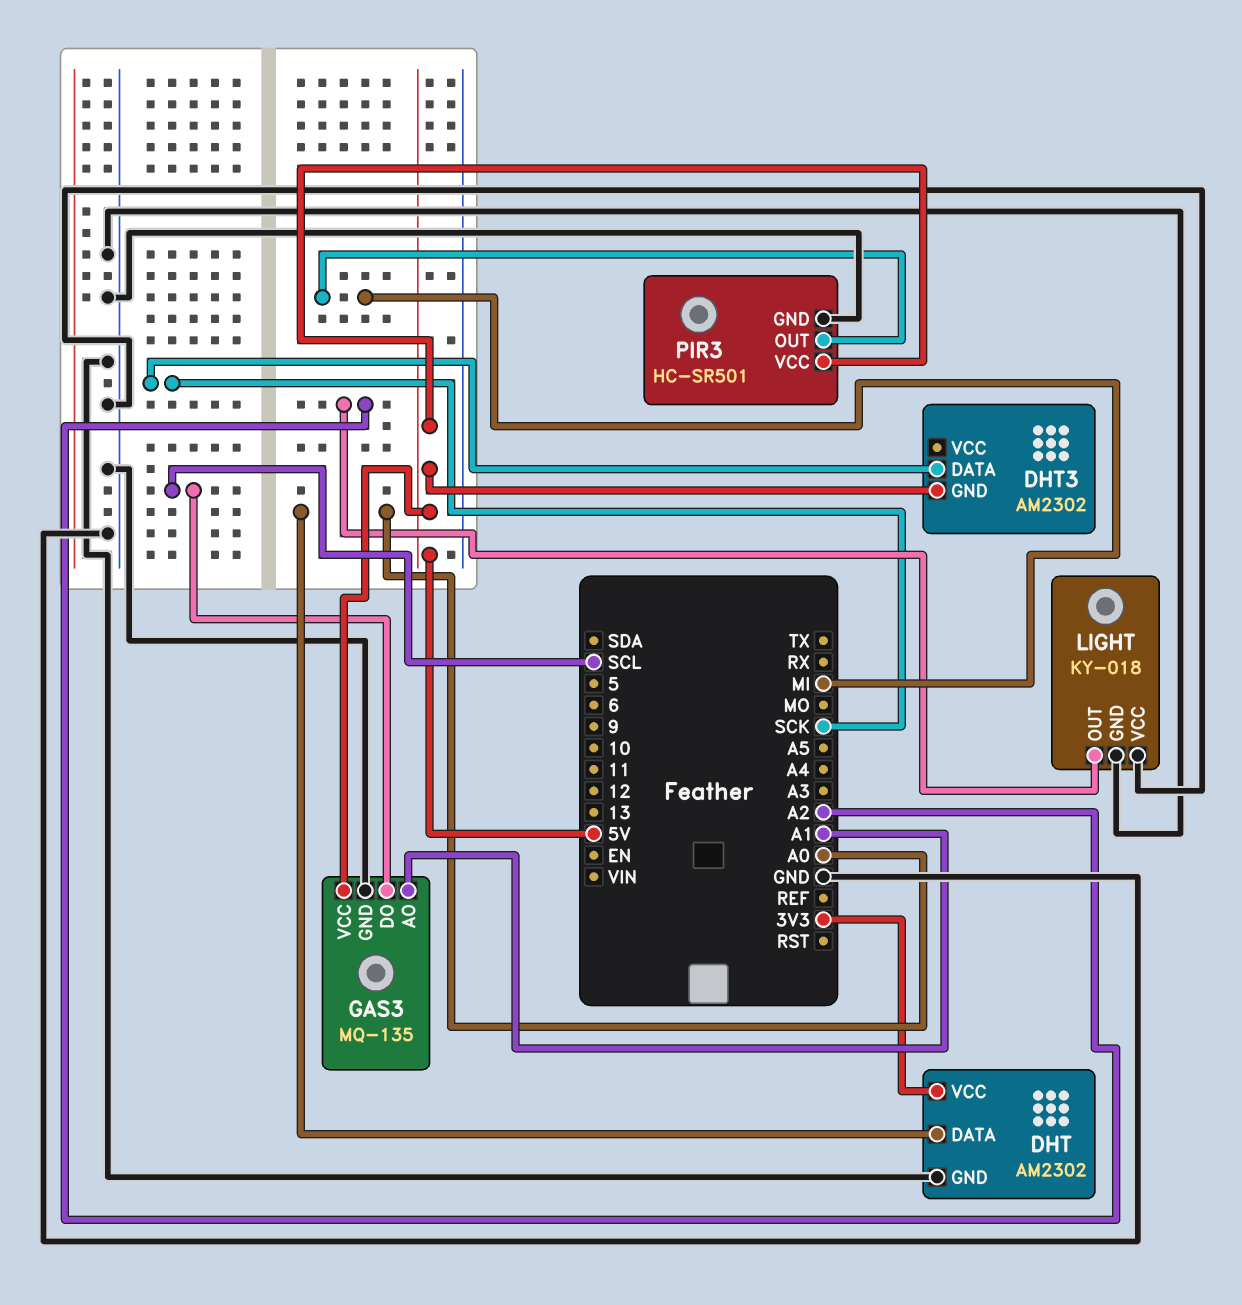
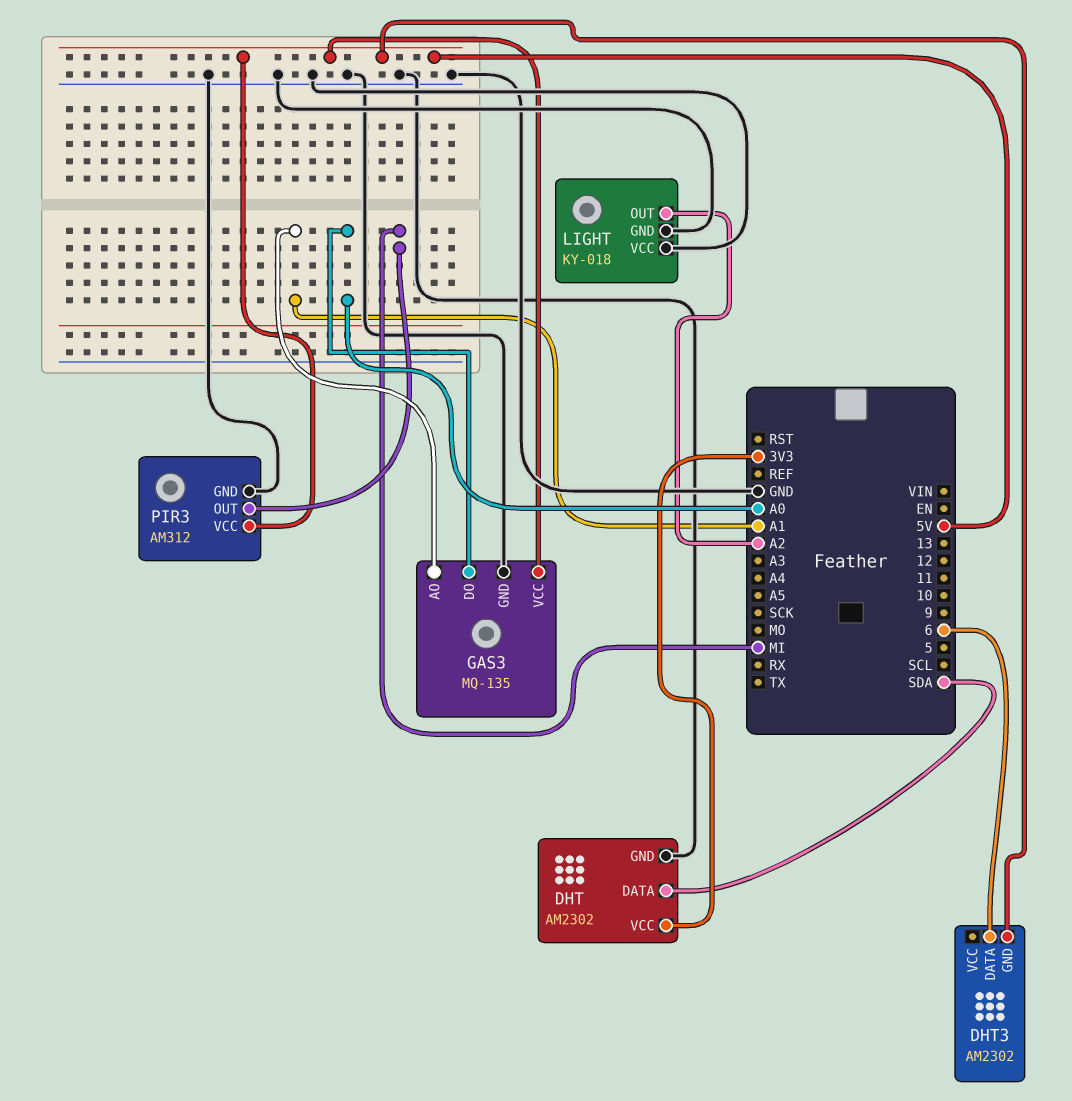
DHT pin DATA: A0 -> SDA
DHT3 pin DATA: SCK -> 6
GAS3 pin DO: SCL -> A0
PIR3: HC-SR501 -> AM312

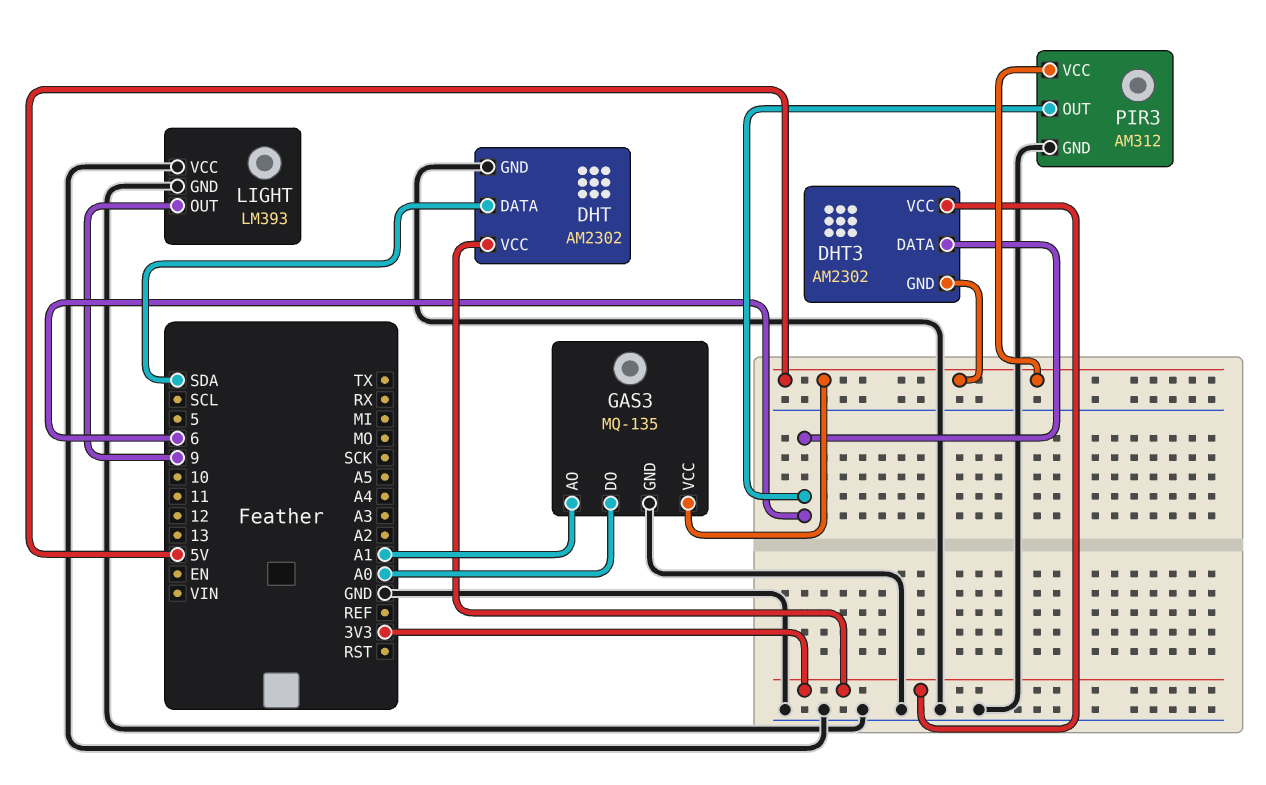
DHT3 pin VCC: none -> 3V3
LIGHT: KY-018 -> LM393
LIGHT pin OUT: A2 -> 9
PIR3 pin OUT: MI -> 6

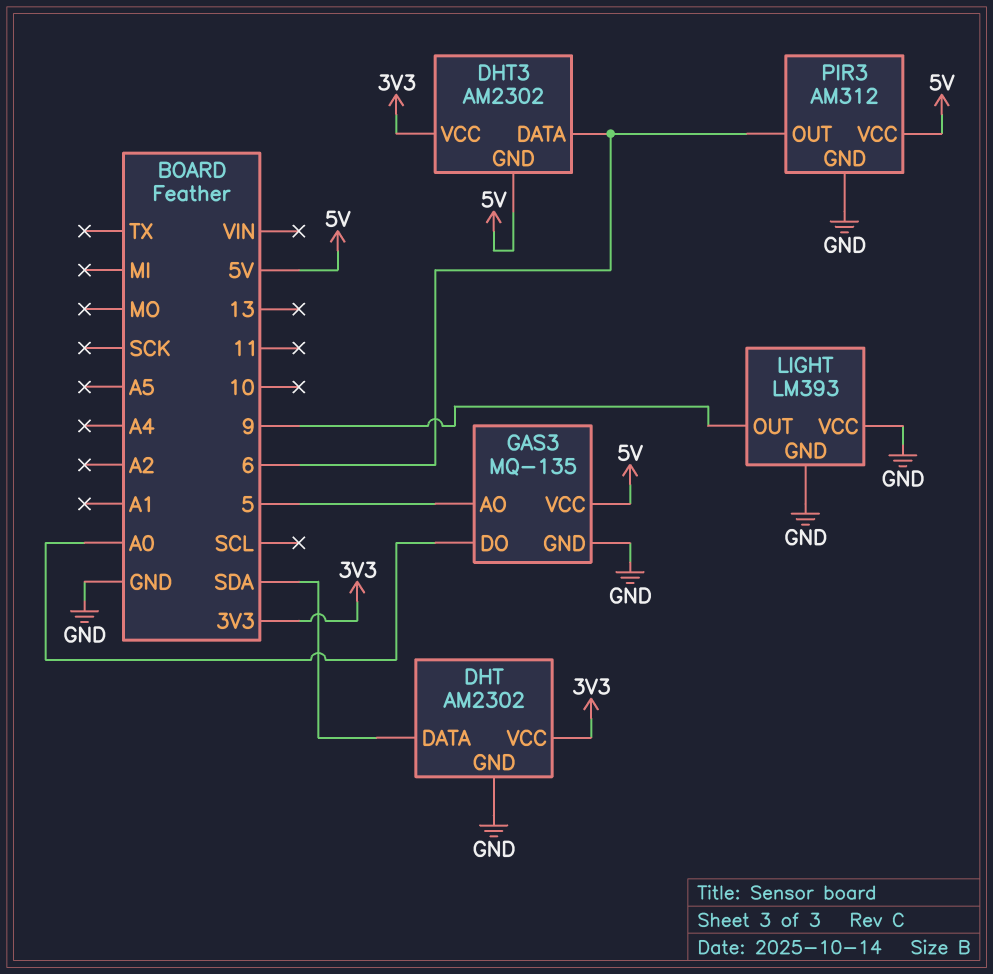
GAS3 pin AO: A1 -> 5

